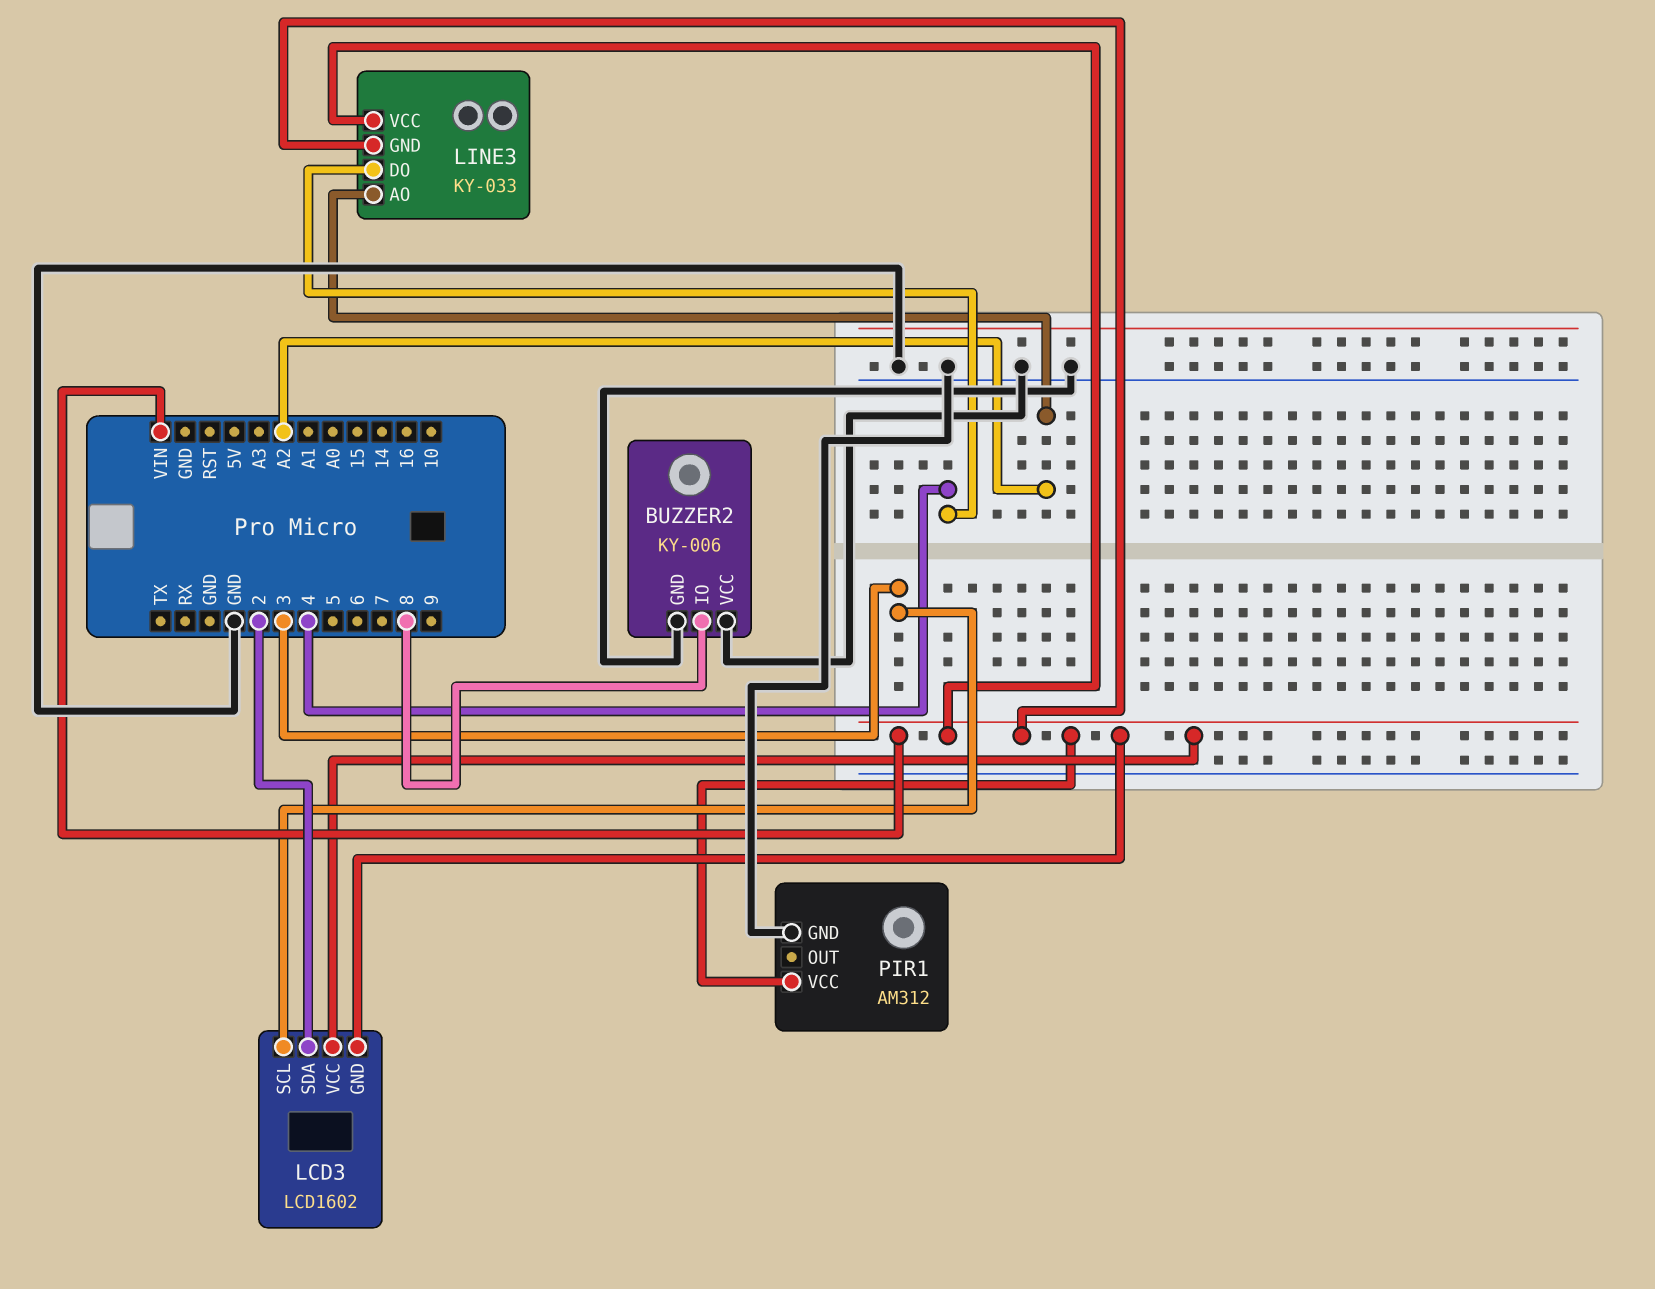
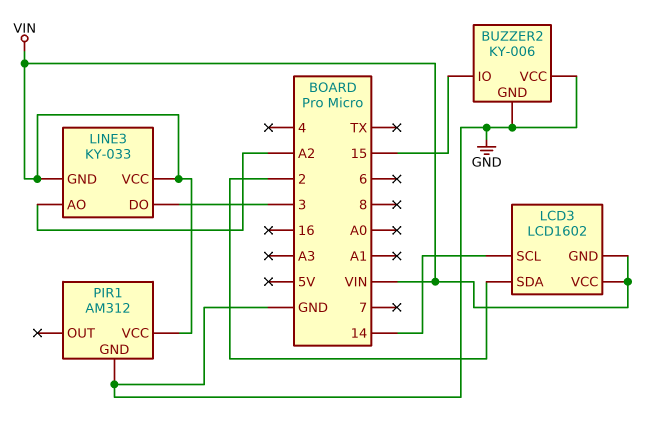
BUZZER2 pin IO: 8 -> 15
LCD3 pin SCL: 3 -> 14
LINE3 pin DO: 4 -> 3

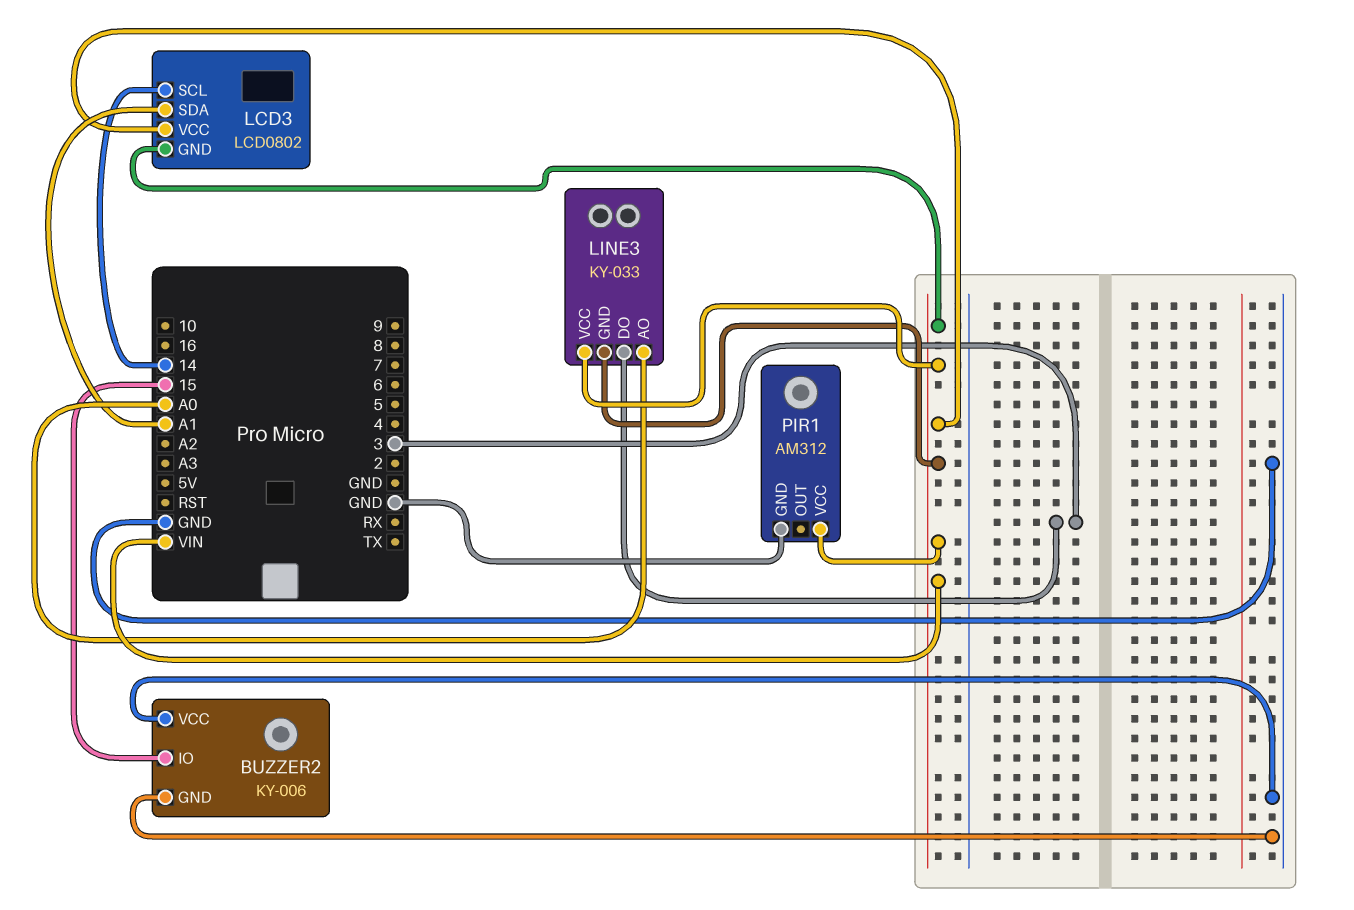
LCD3: LCD1602 -> LCD0802
LCD3 pin SDA: 2 -> A1
LINE3 pin AO: A2 -> A0

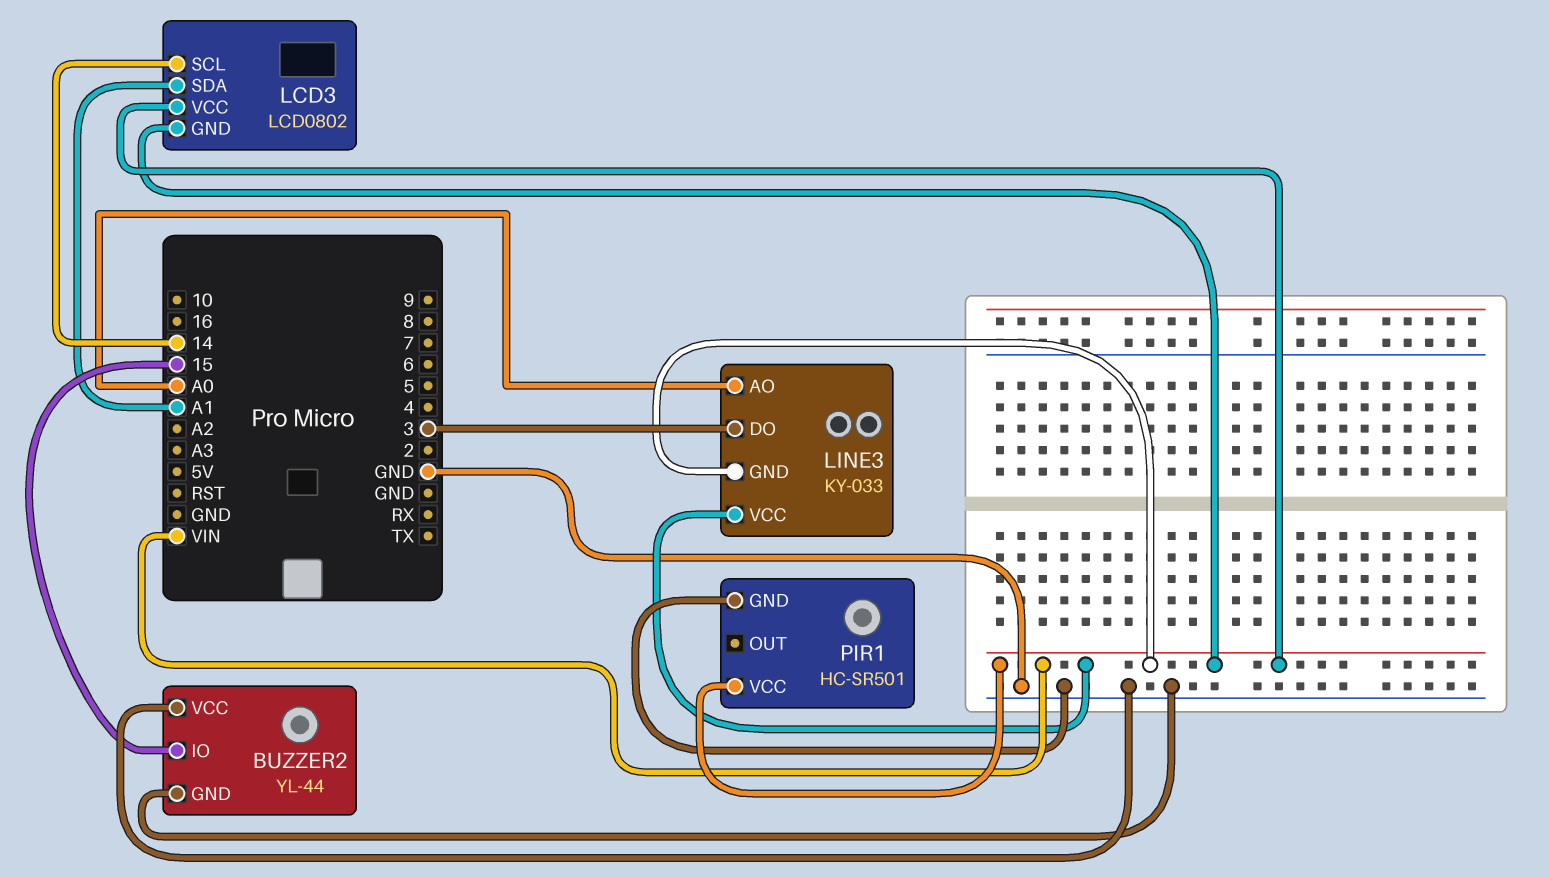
BUZZER2: KY-006 -> YL-44
PIR1: AM312 -> HC-SR501

